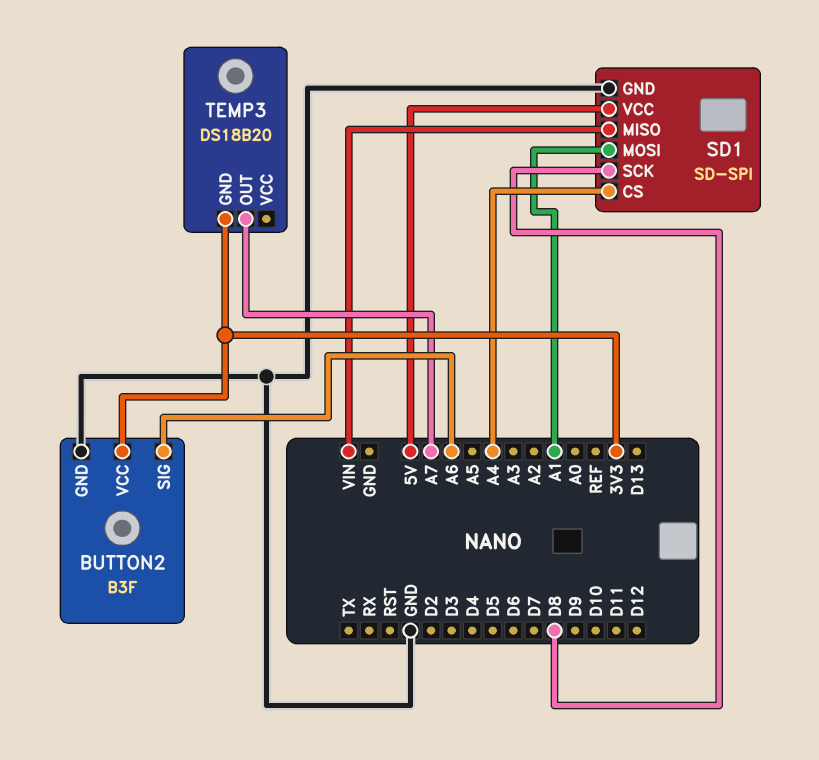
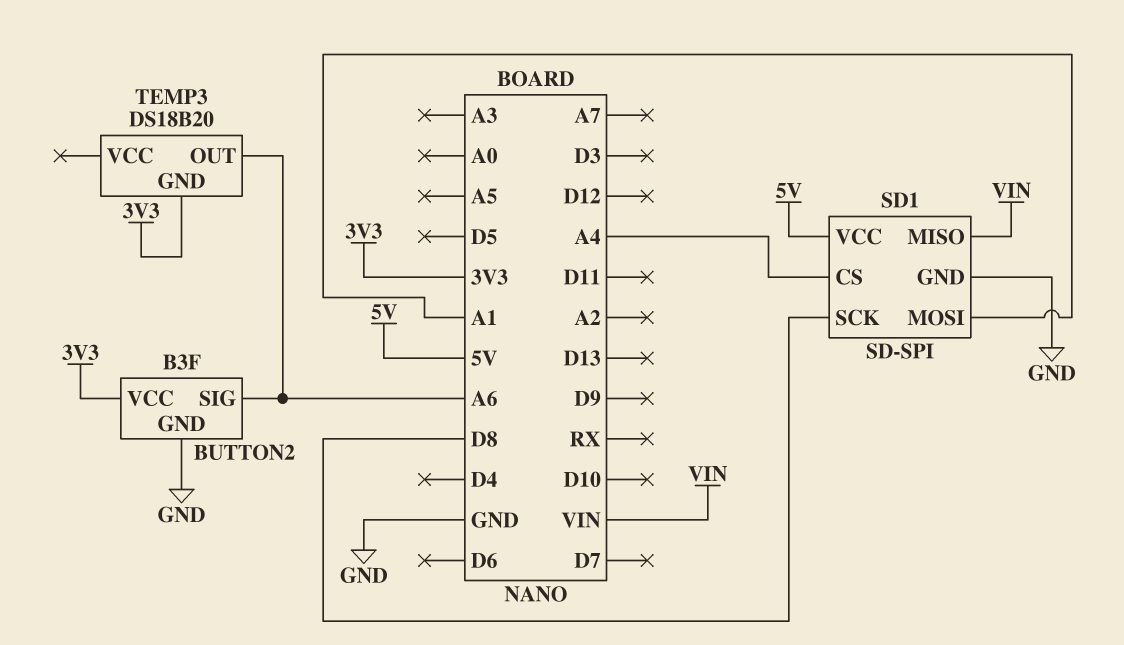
TEMP3 pin OUT: A7 -> A6

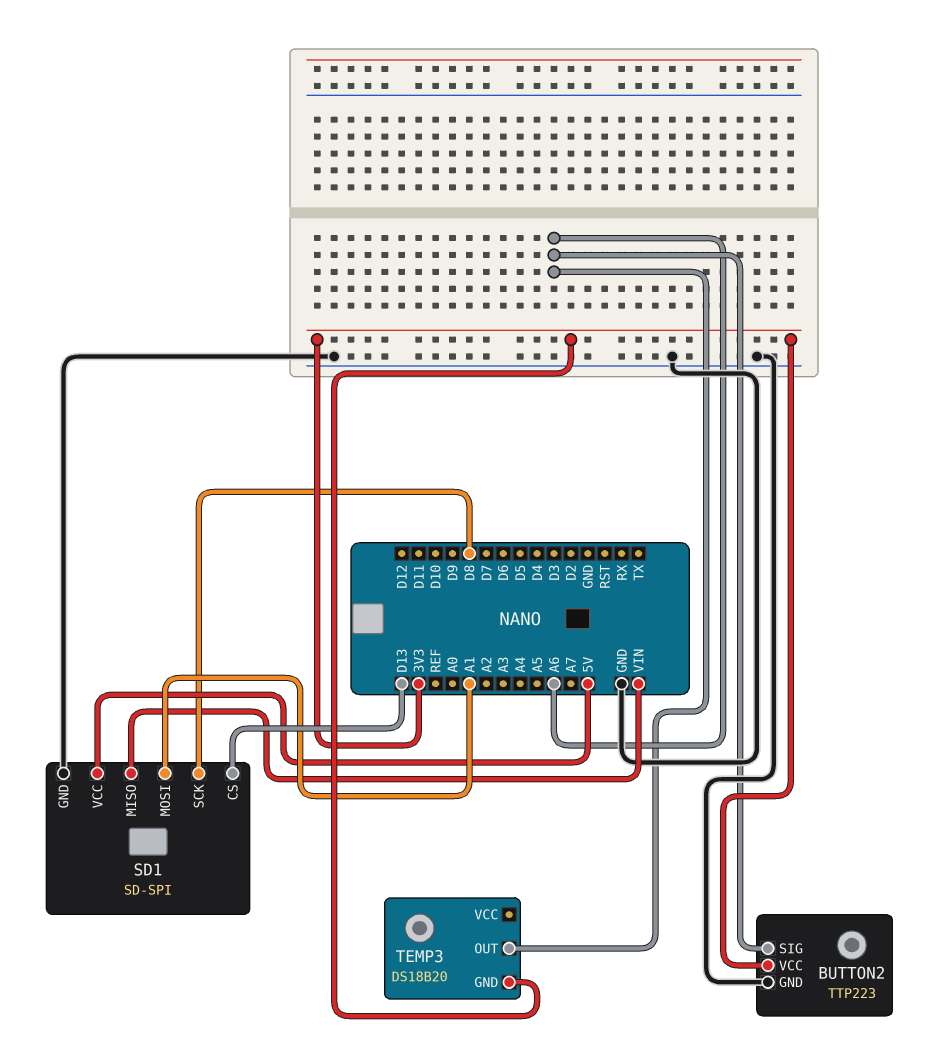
BUTTON2: B3F -> TTP223
SD1 pin CS: A4 -> D13

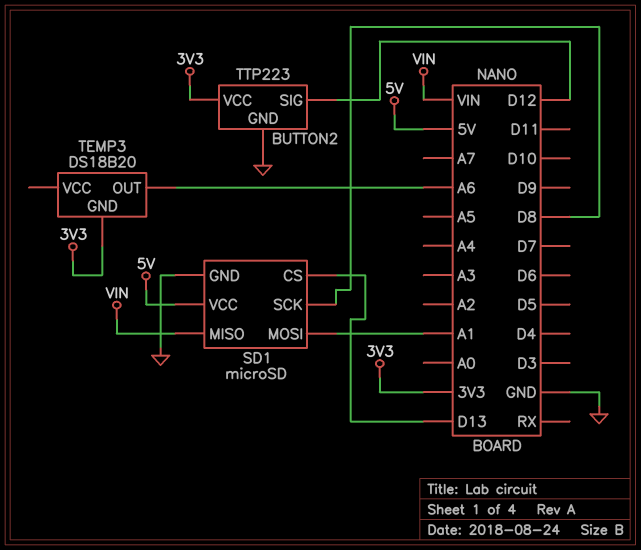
BUTTON2 pin SIG: A6 -> D12
SD1: SD-SPI -> microSD

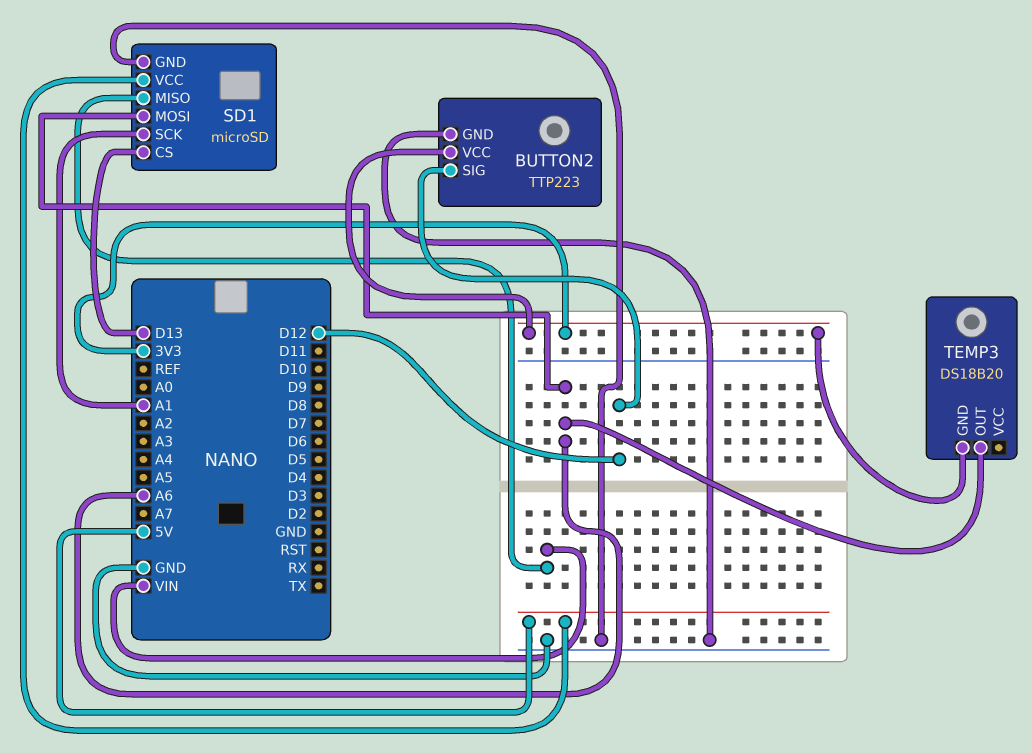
SD1 pin MOSI: A1 -> A6
SD1 pin SCK: D8 -> A1

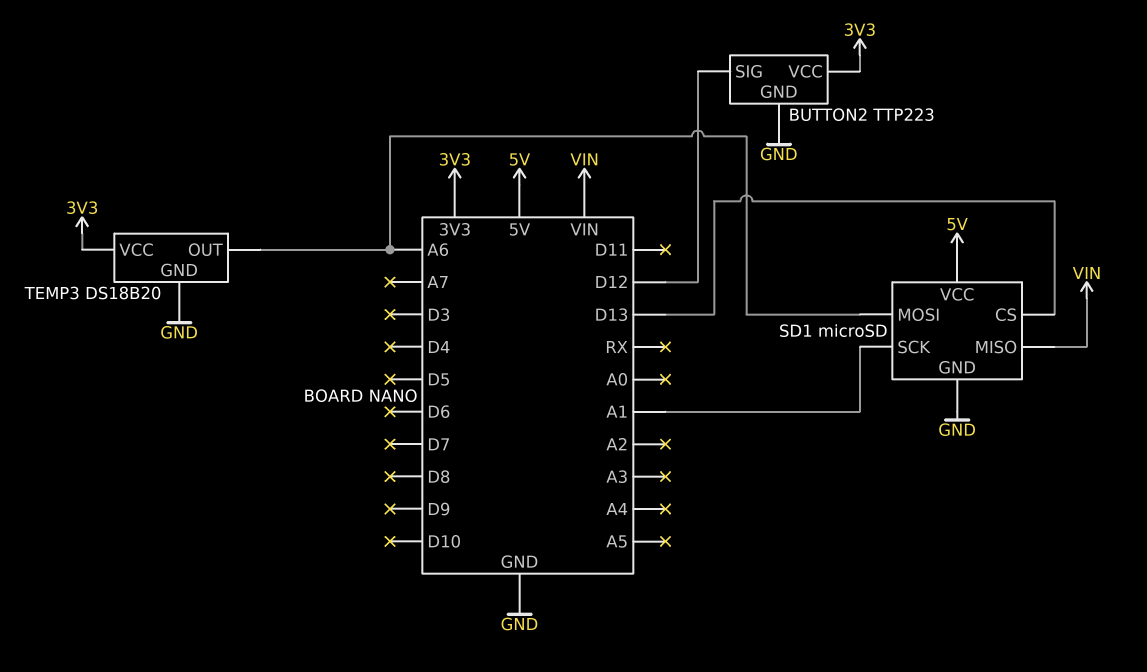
TEMP3 pin GND: 3V3 -> GND
TEMP3 pin VCC: none -> 3V3

